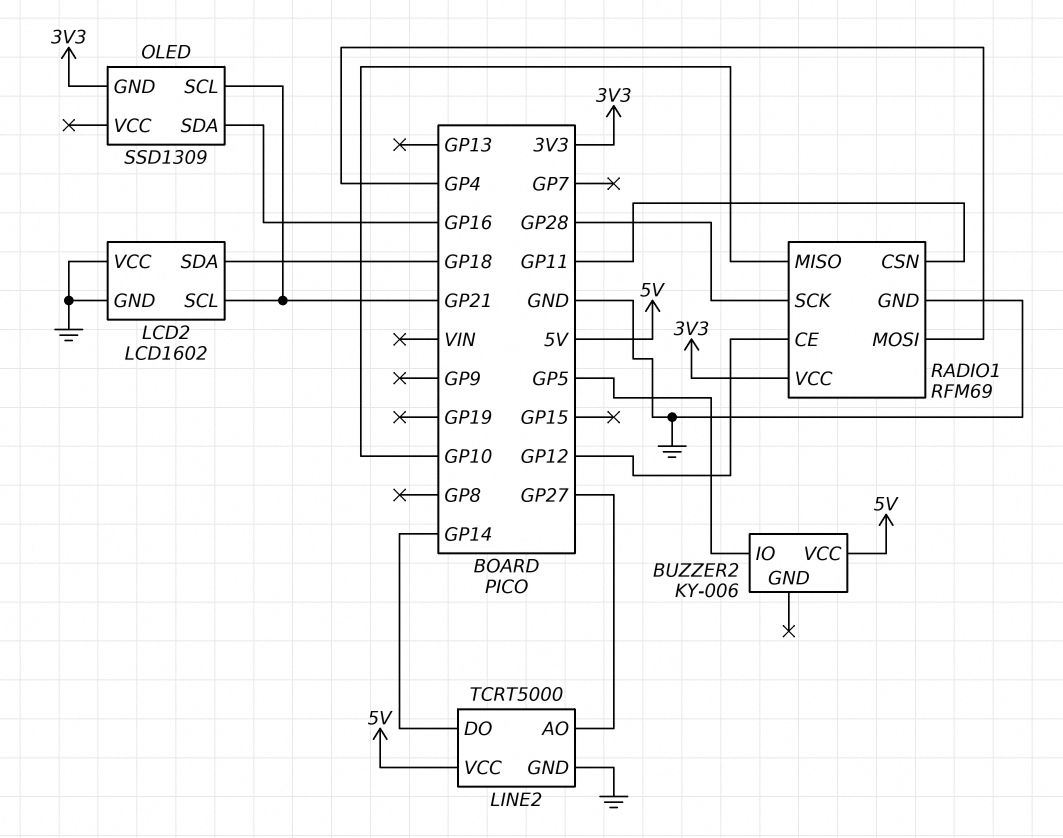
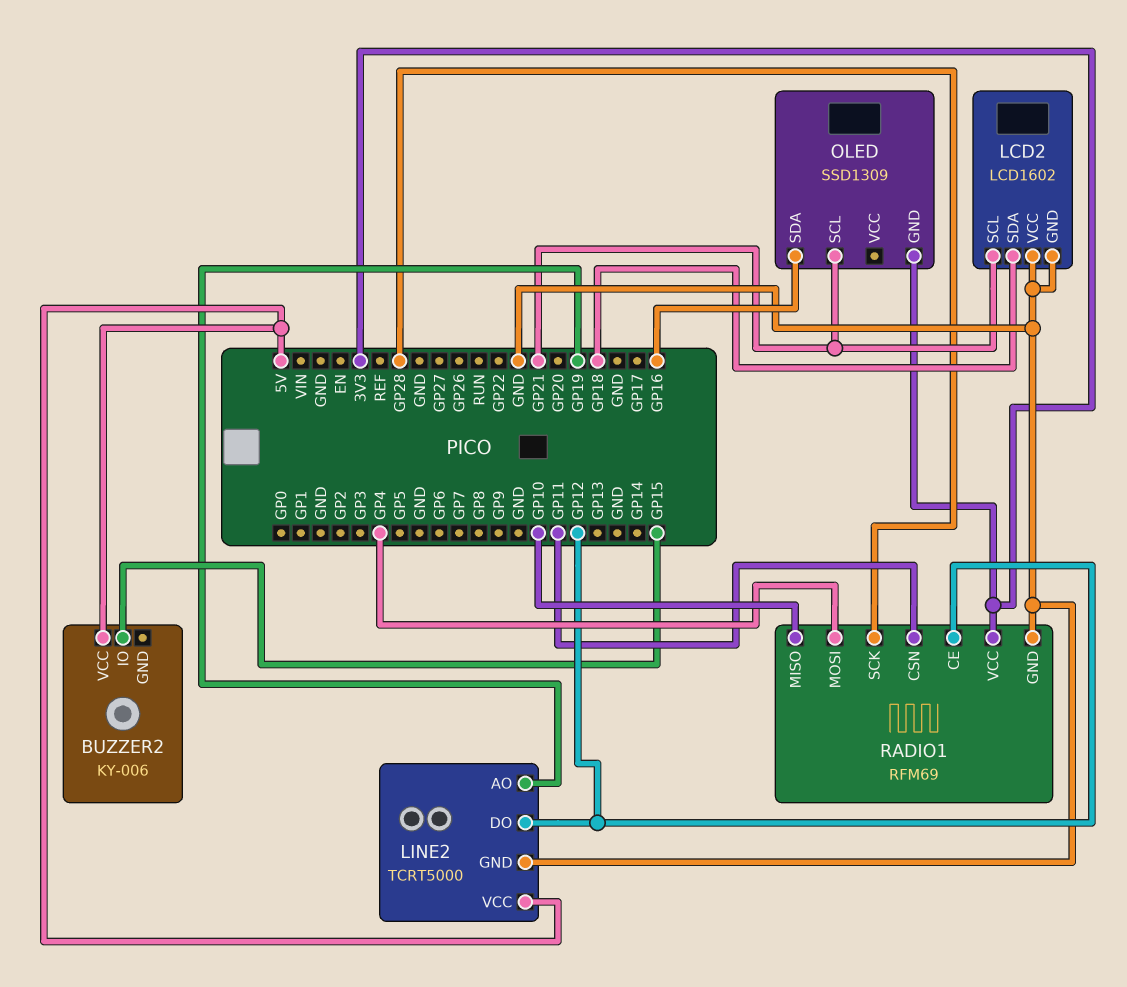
BUZZER2 pin IO: GP5 -> GP15
LINE2 pin AO: GP27 -> GP19
LINE2 pin DO: GP14 -> GP12

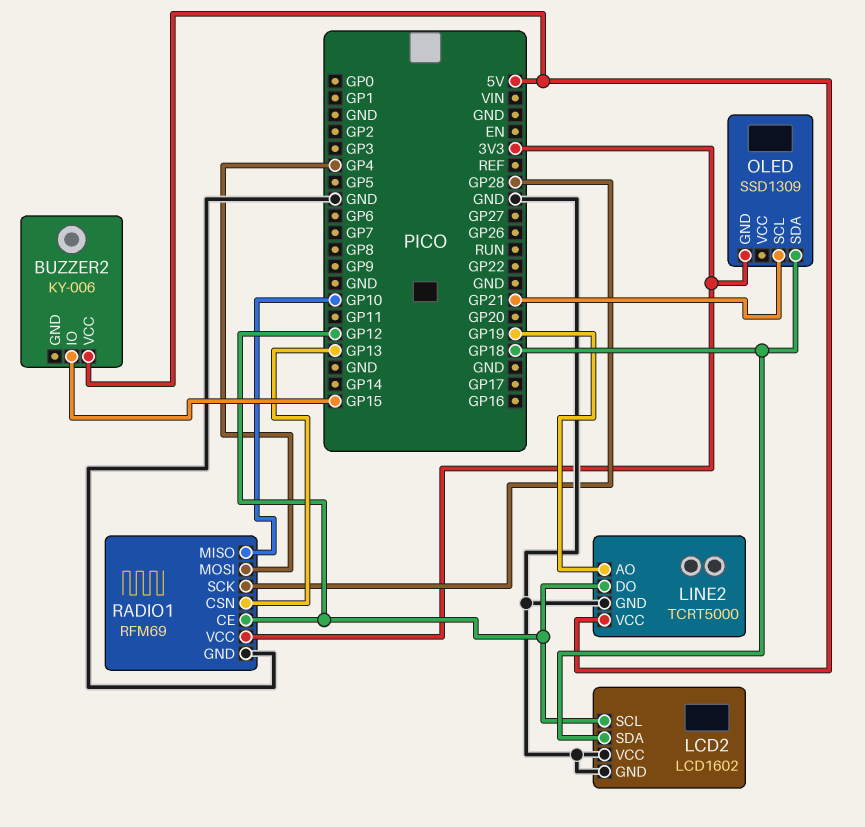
LCD2 pin SCL: GP21 -> GP12
OLED pin SDA: GP16 -> GP18
RADIO1 pin CSN: GP11 -> GP13

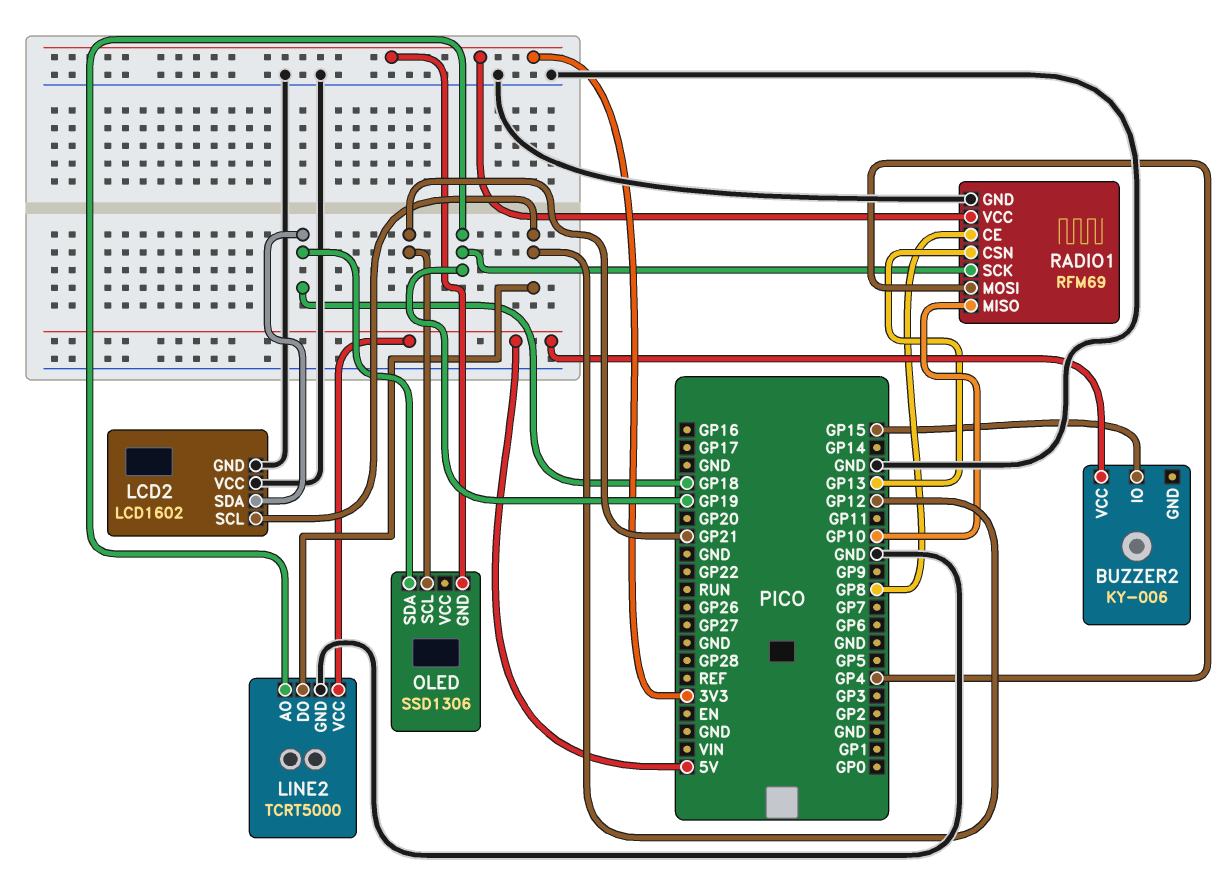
OLED: SSD1309 -> SSD1306
RADIO1 pin CE: GP12 -> GP8
RADIO1 pin SCK: GP28 -> GP19

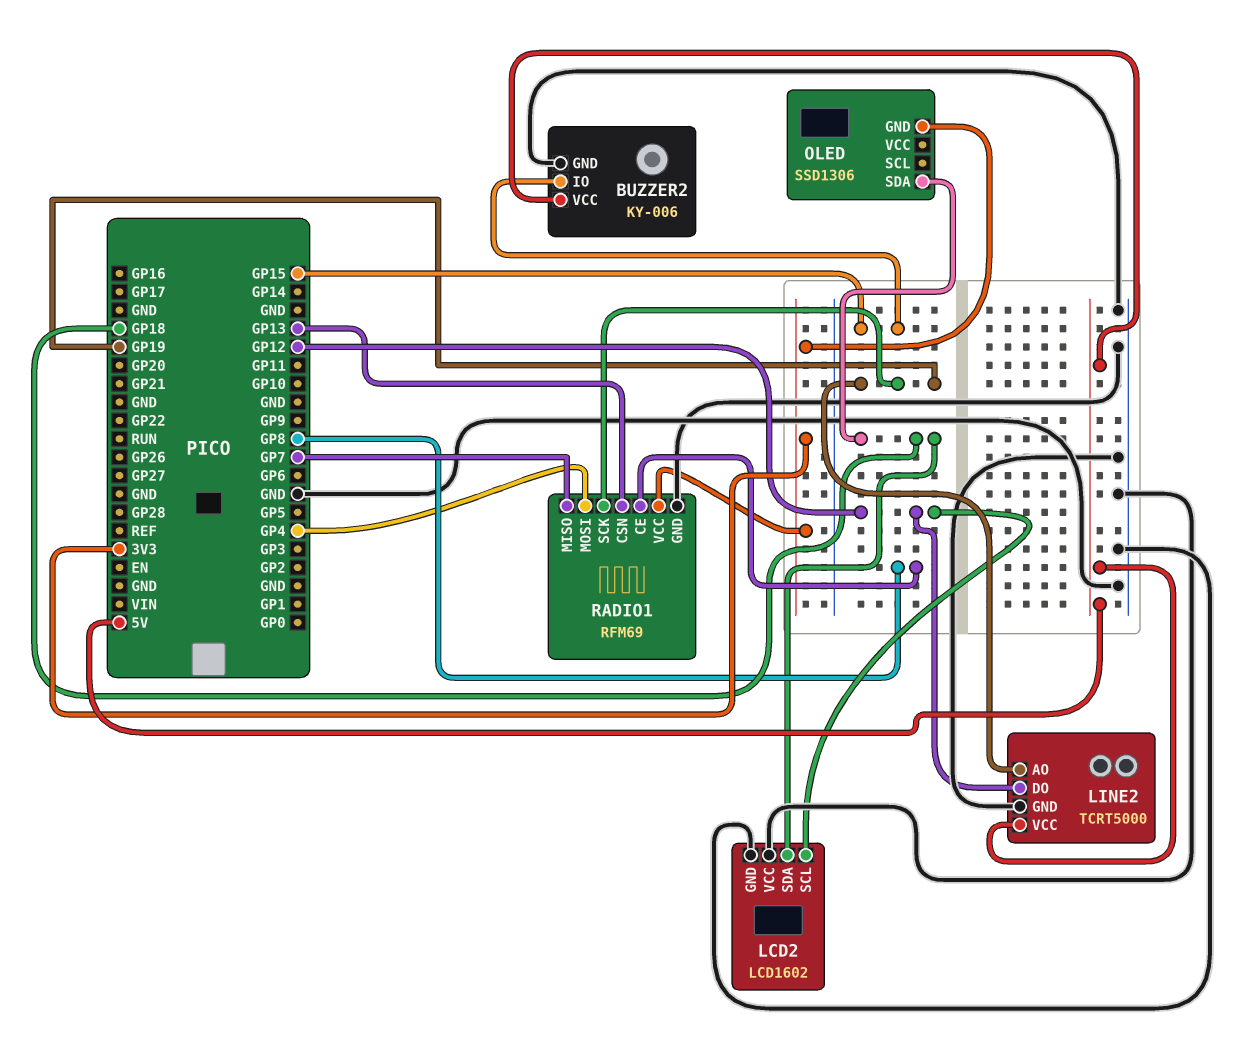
BUZZER2 pin GND: none -> GND
OLED pin SCL: GP21 -> none
RADIO1 pin MISO: GP10 -> GP7

